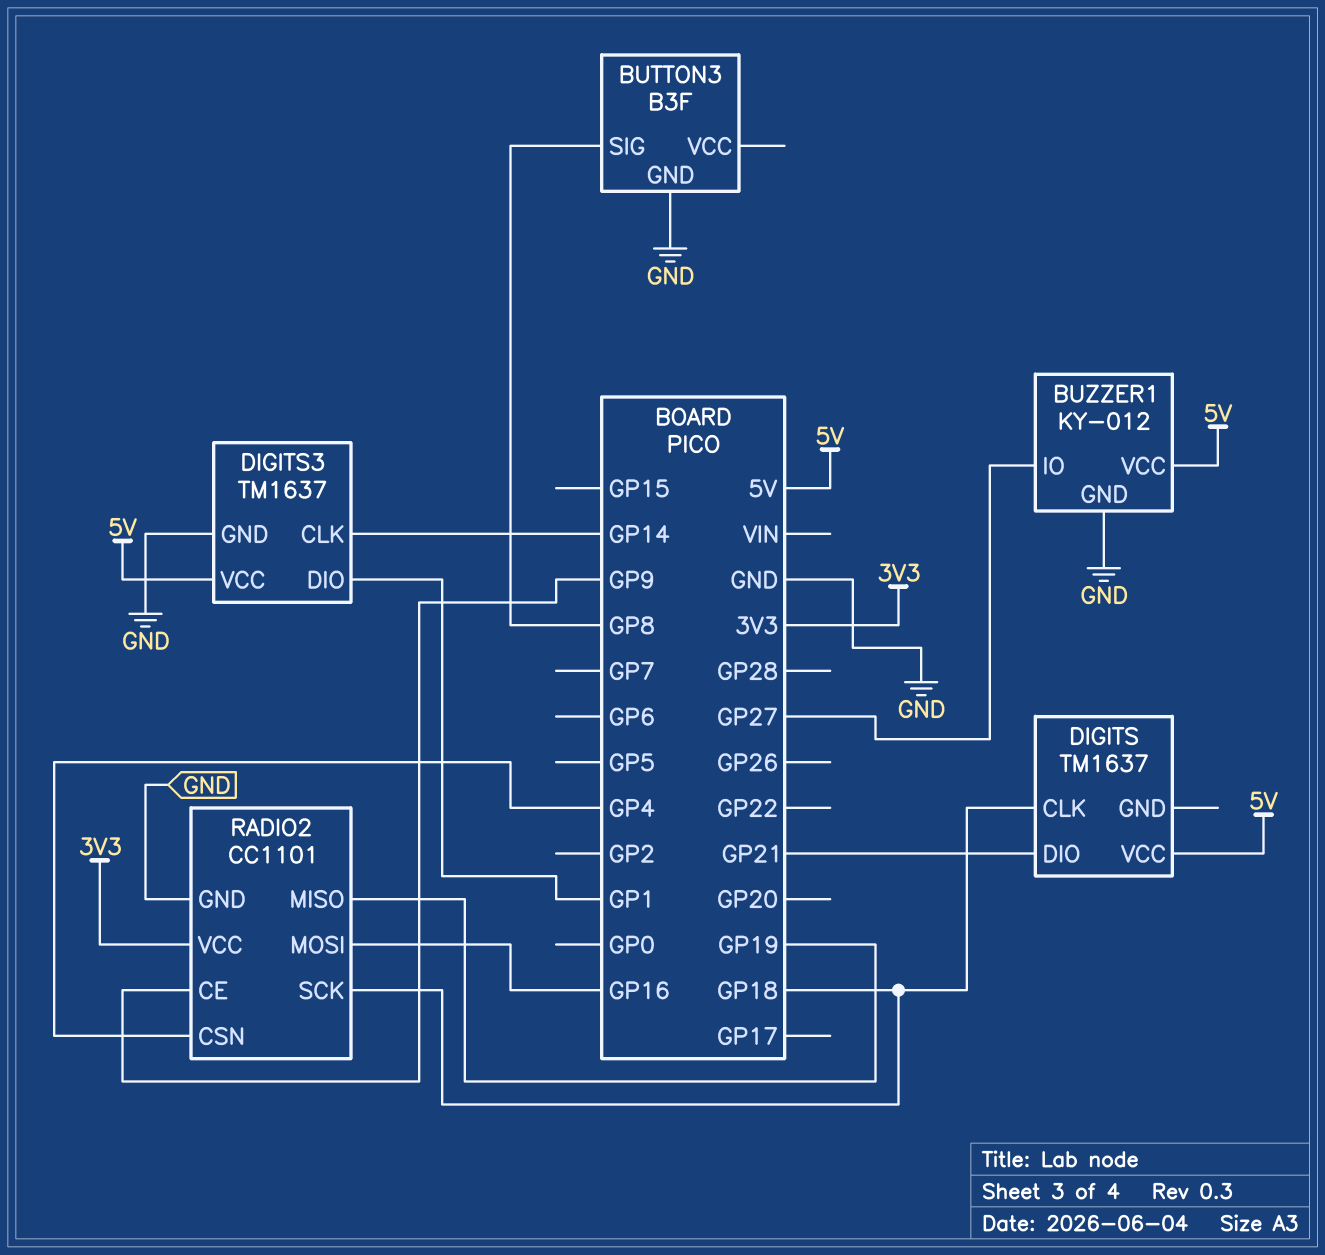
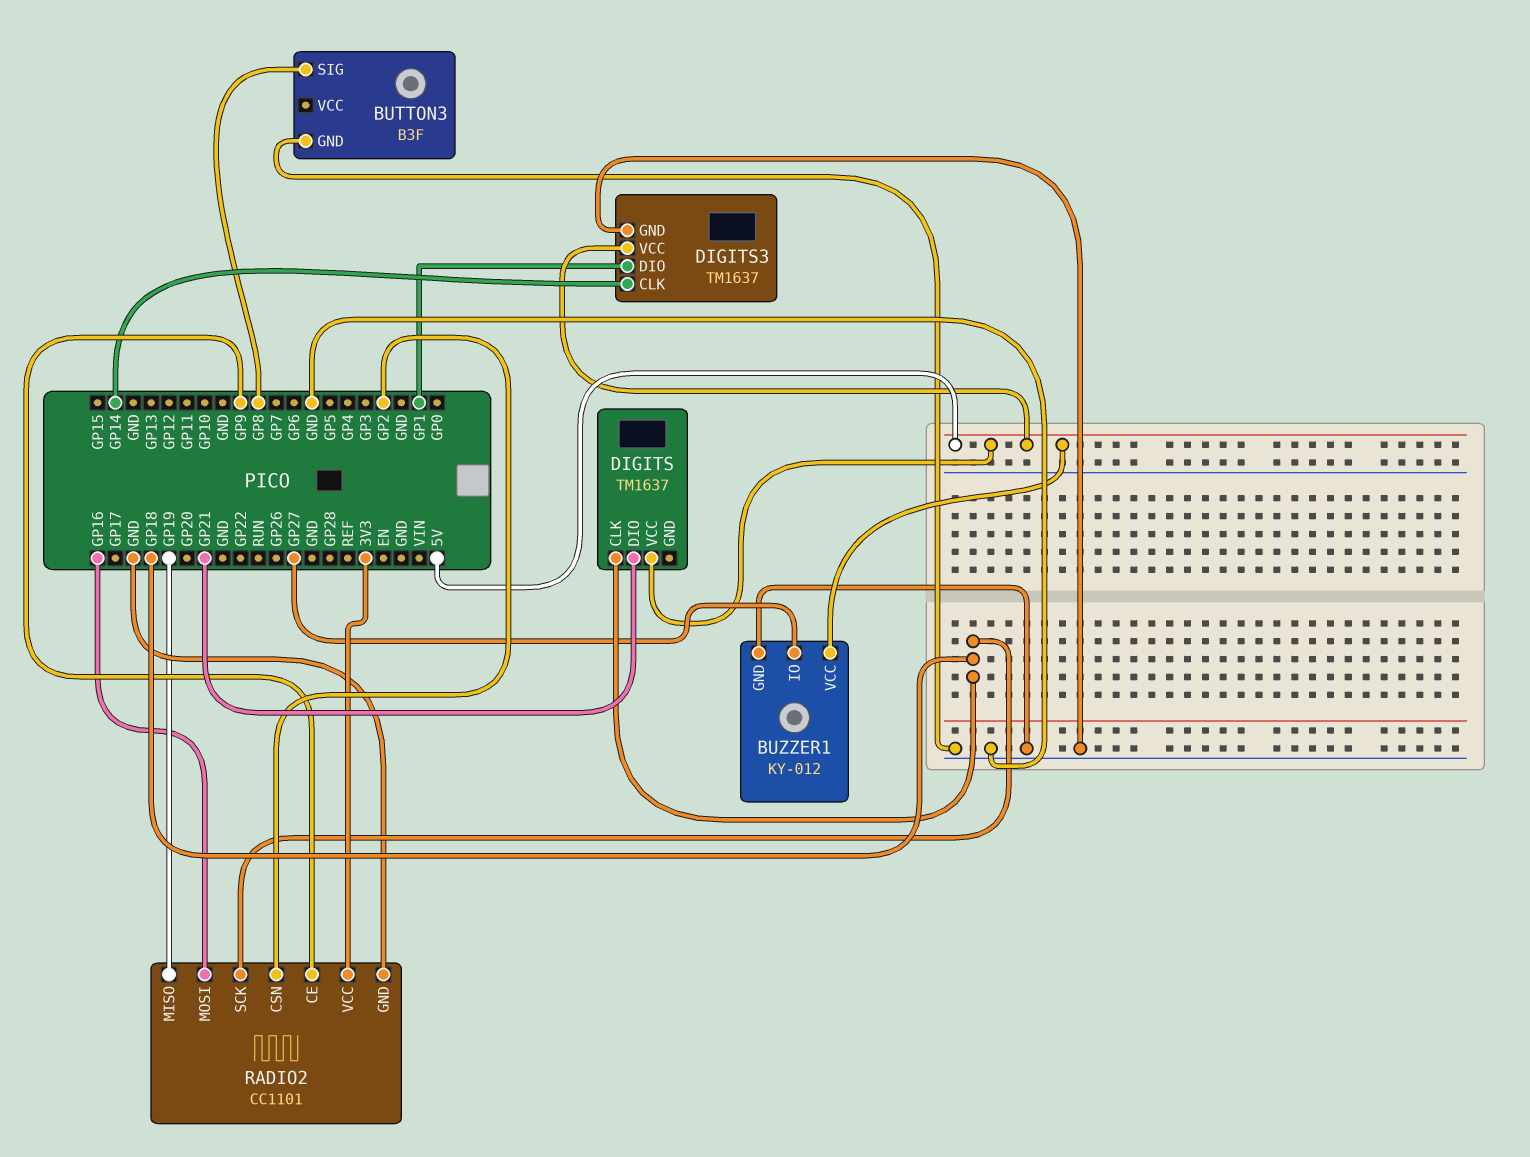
RADIO2 pin CSN: GP4 -> GP2

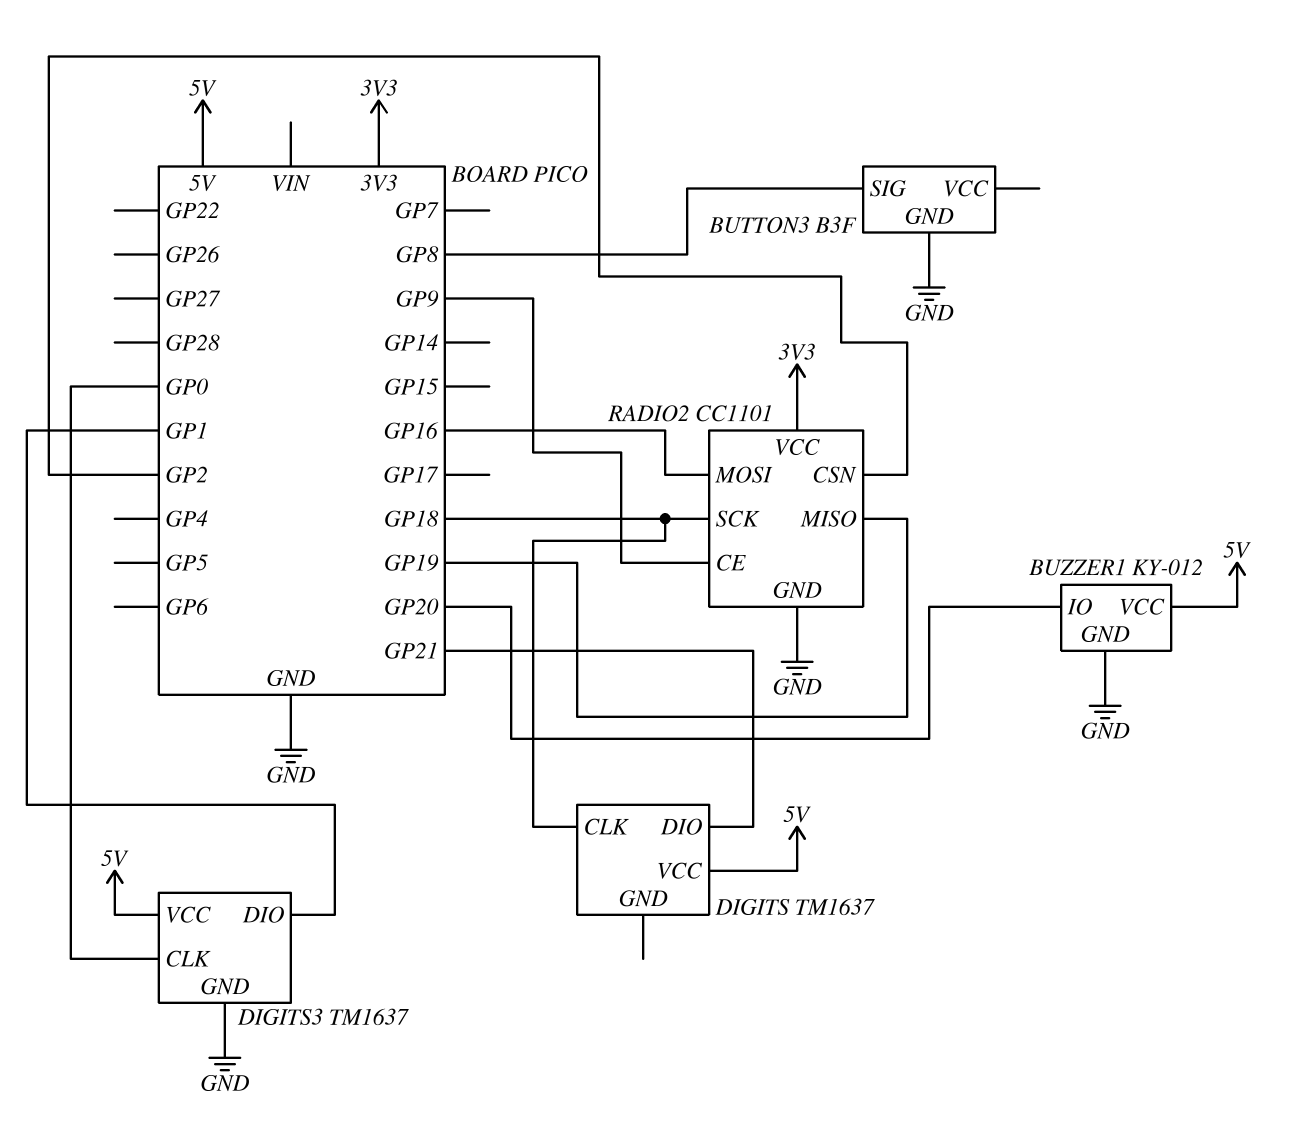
BUZZER1 pin IO: GP27 -> GP20
DIGITS3 pin CLK: GP14 -> GP0

